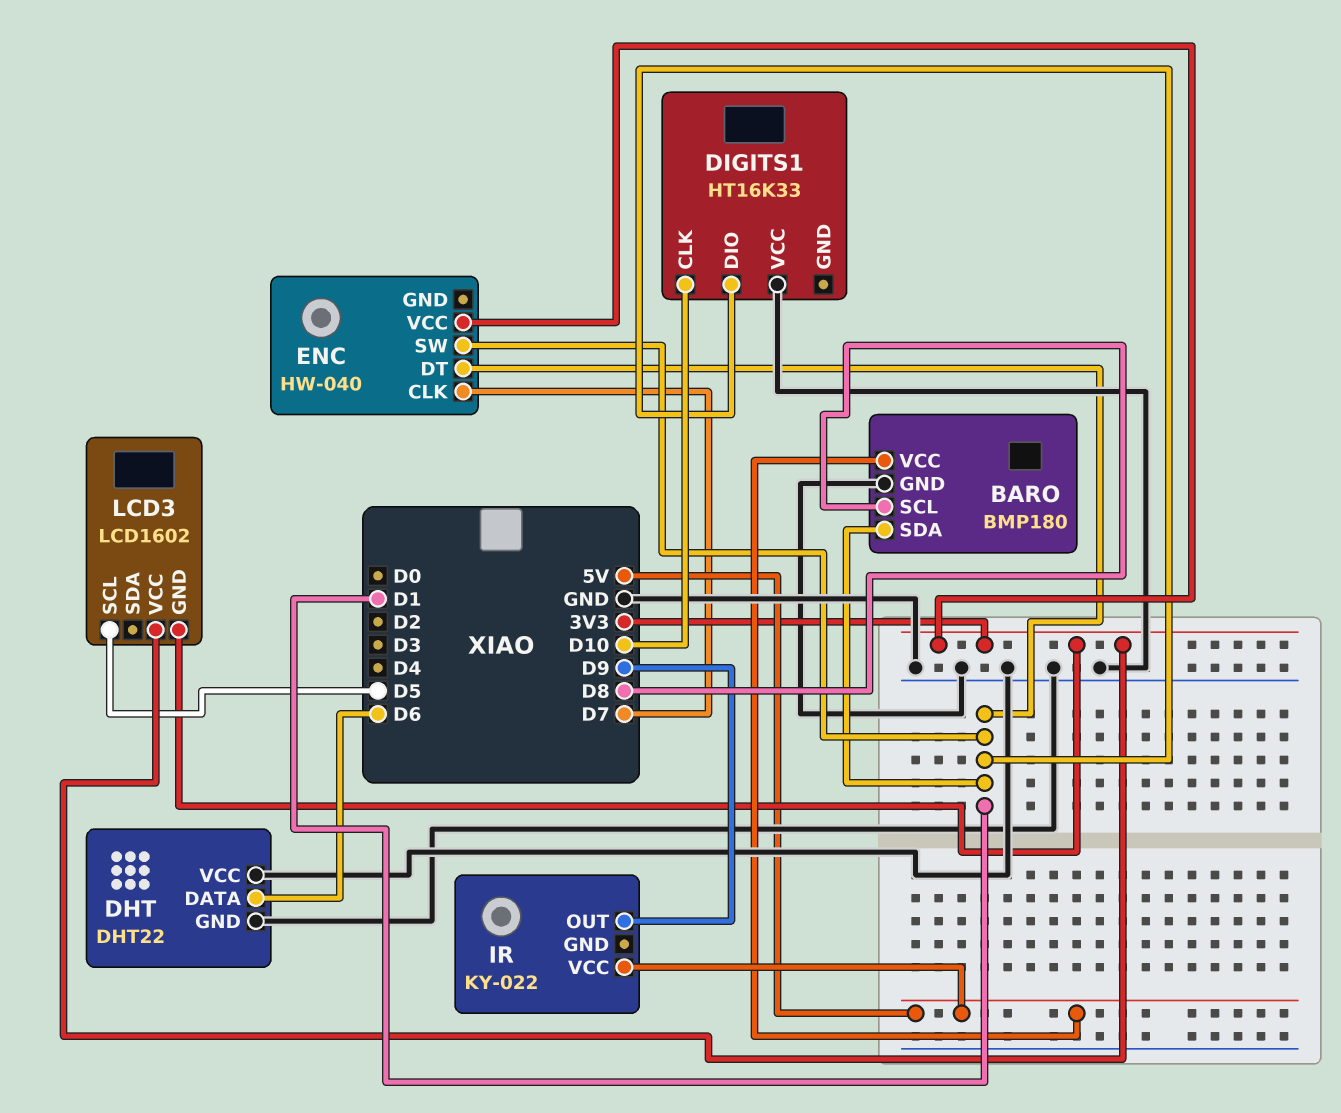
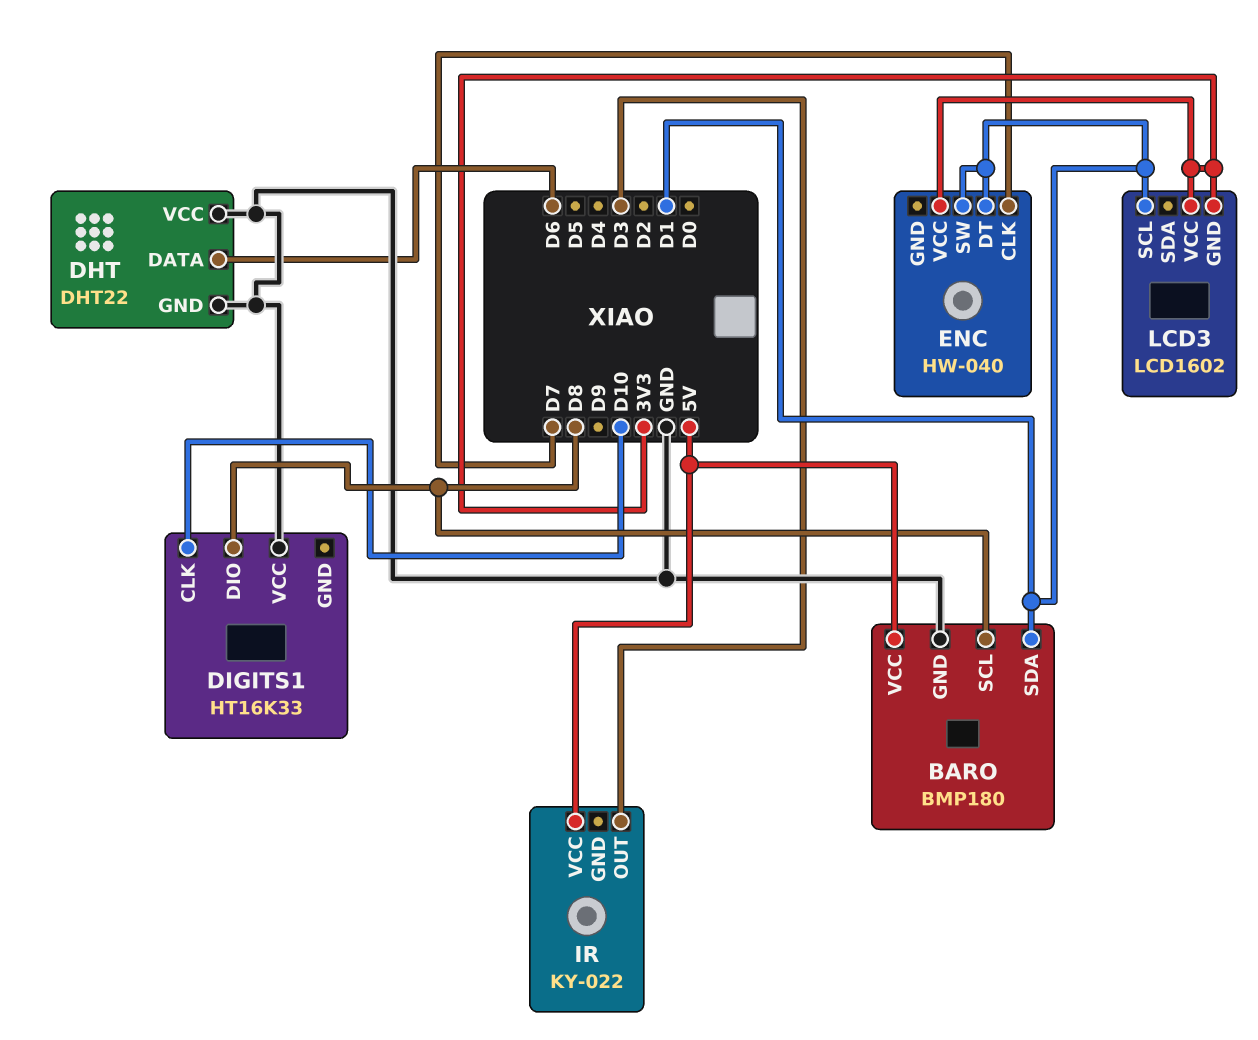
DIGITS1 pin DIO: D1 -> D8
IR pin OUT: D9 -> D3
LCD3 pin SCL: D5 -> D1

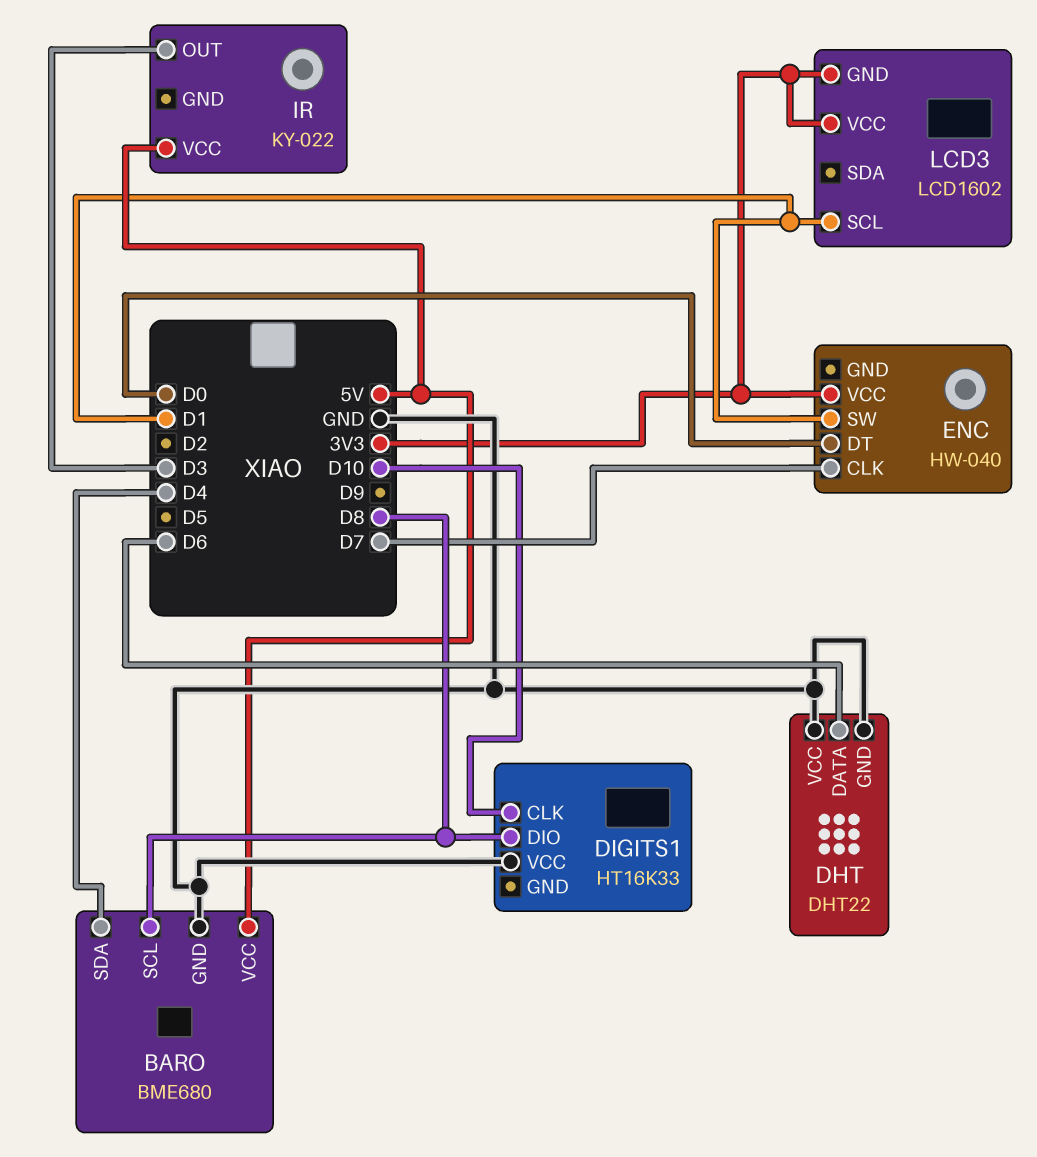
BARO: BMP180 -> BME680
BARO pin SDA: D1 -> D4
ENC pin DT: D1 -> D0

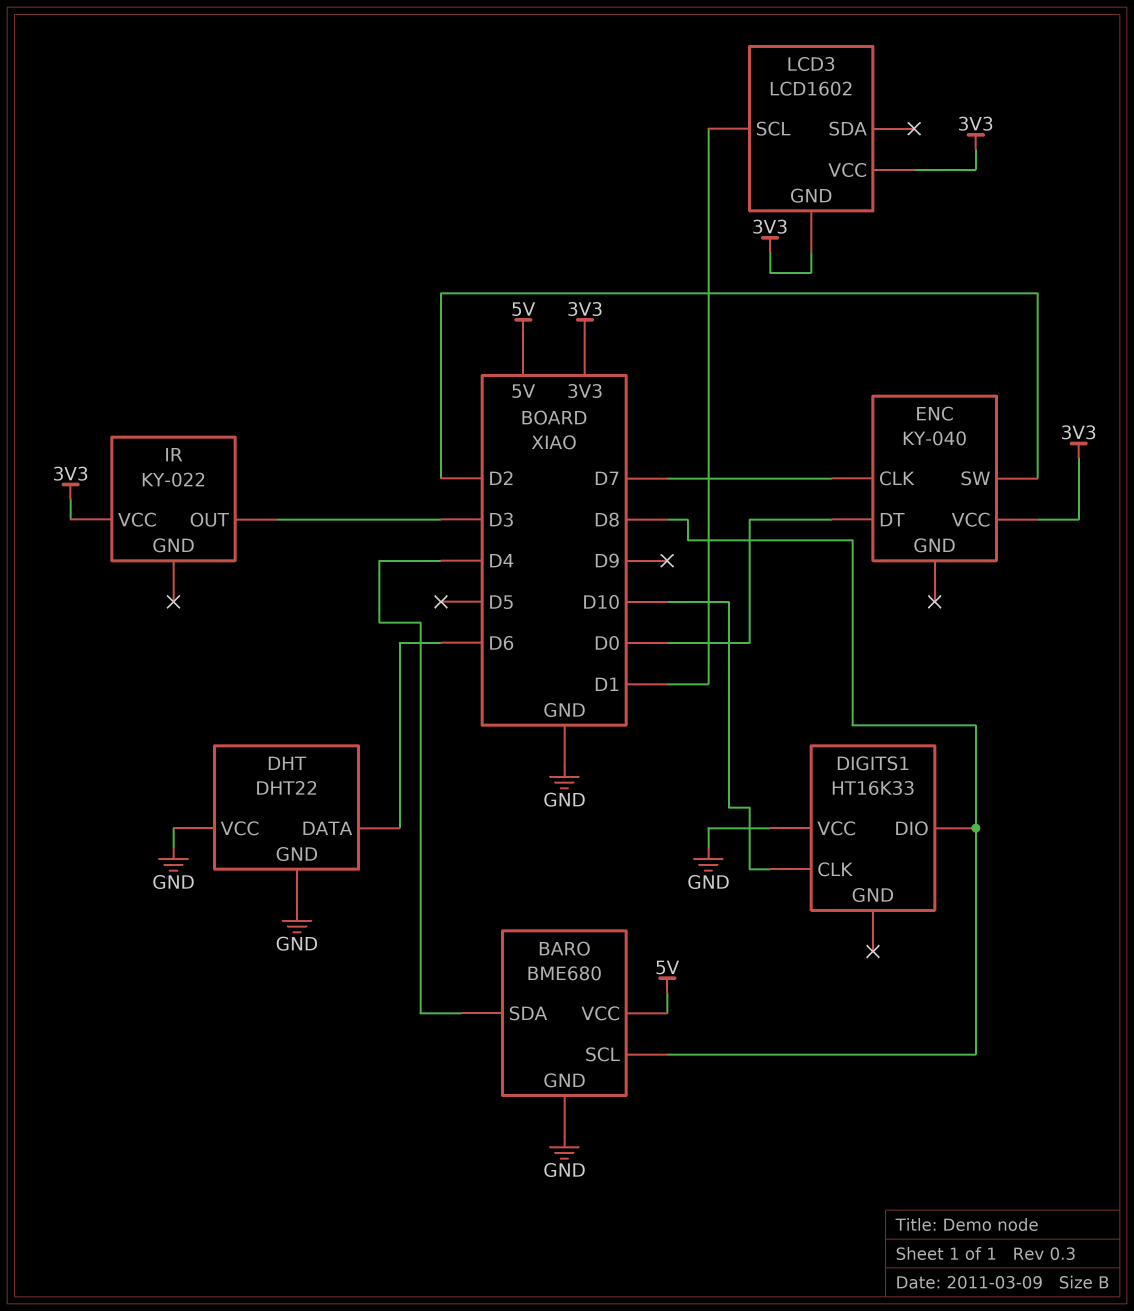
ENC: HW-040 -> KY-040
ENC pin SW: D1 -> D2
IR pin VCC: 5V -> 3V3

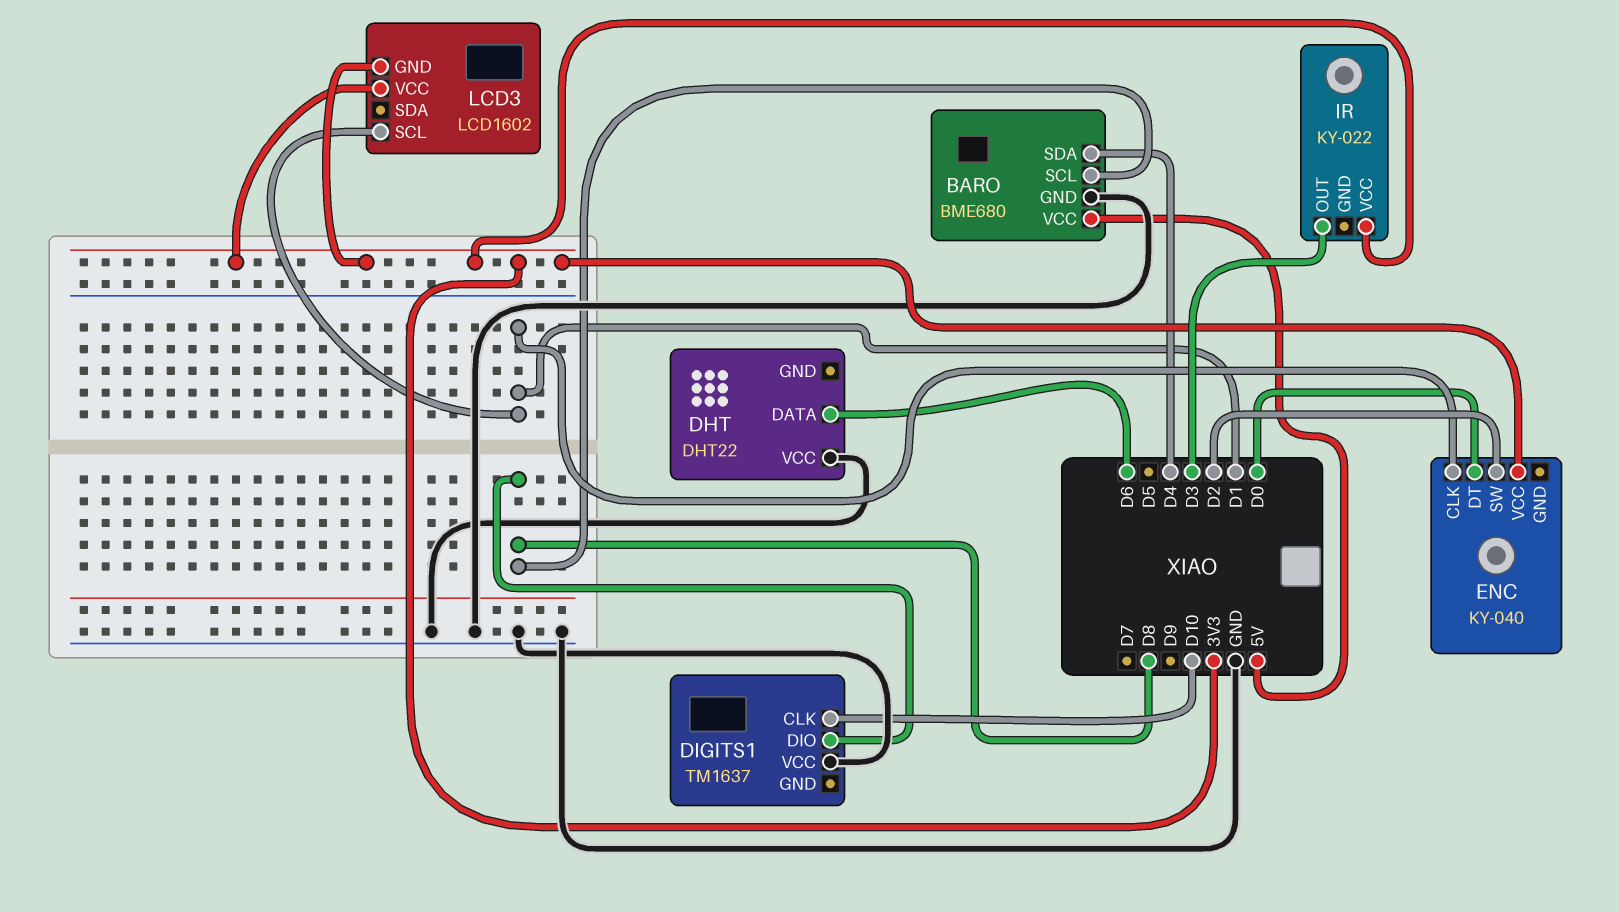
DHT pin GND: GND -> none
DIGITS1: HT16K33 -> TM1637
ENC pin CLK: D7 -> D1

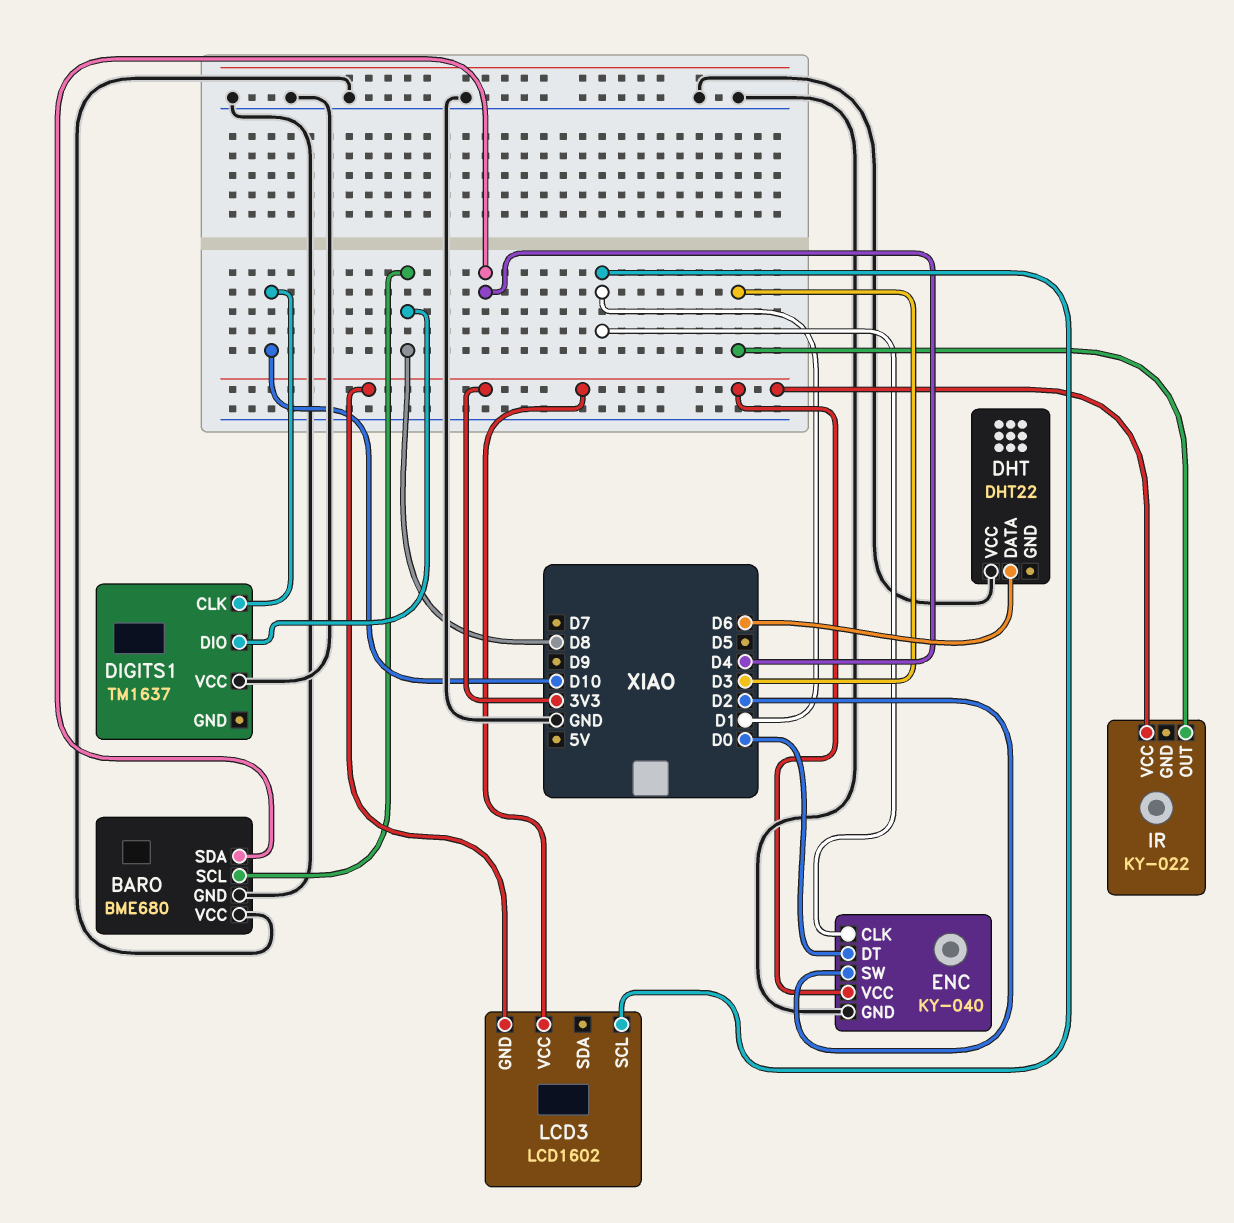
BARO pin VCC: 5V -> GND
ENC pin GND: none -> GND

